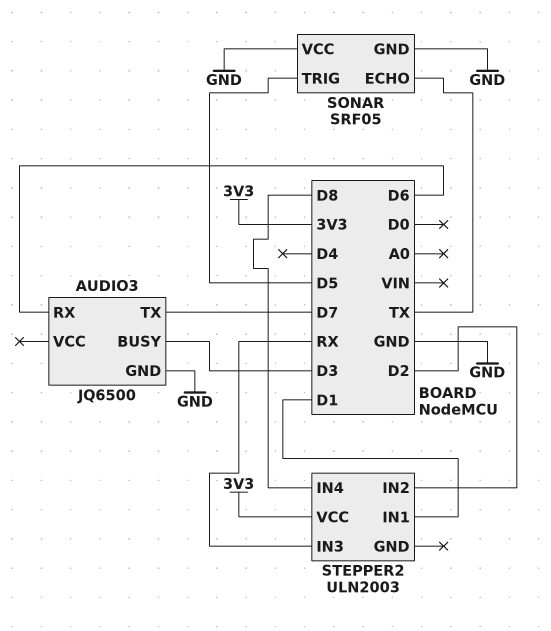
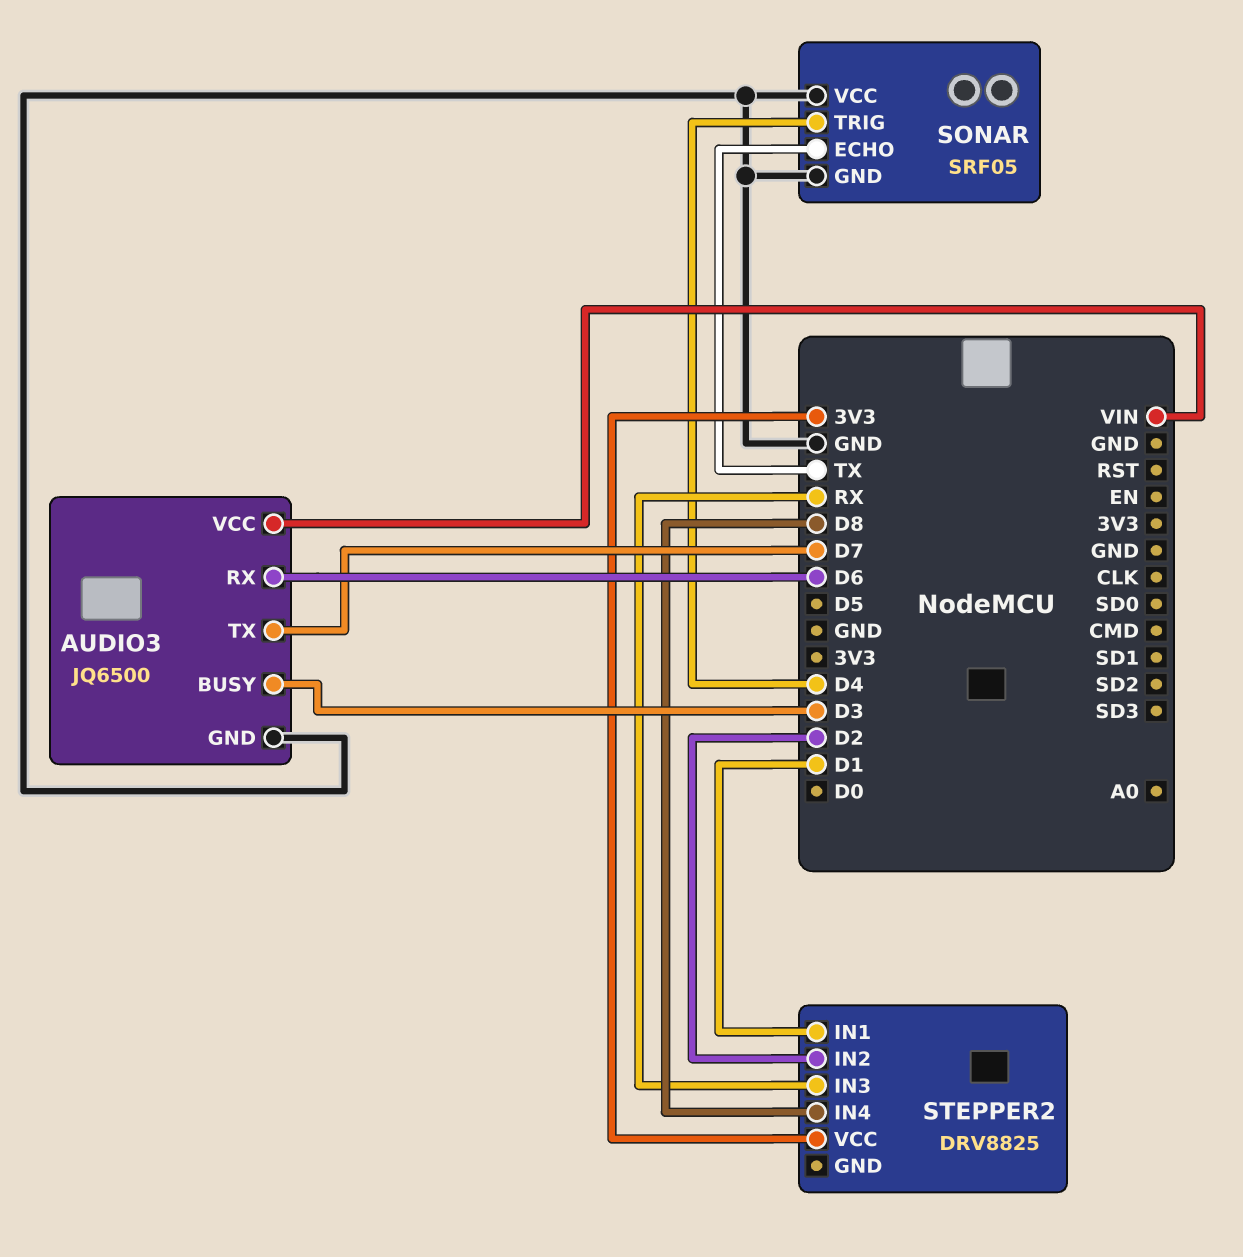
AUDIO3 pin VCC: none -> VIN
SONAR pin TRIG: D5 -> D4
STEPPER2: ULN2003 -> DRV8825

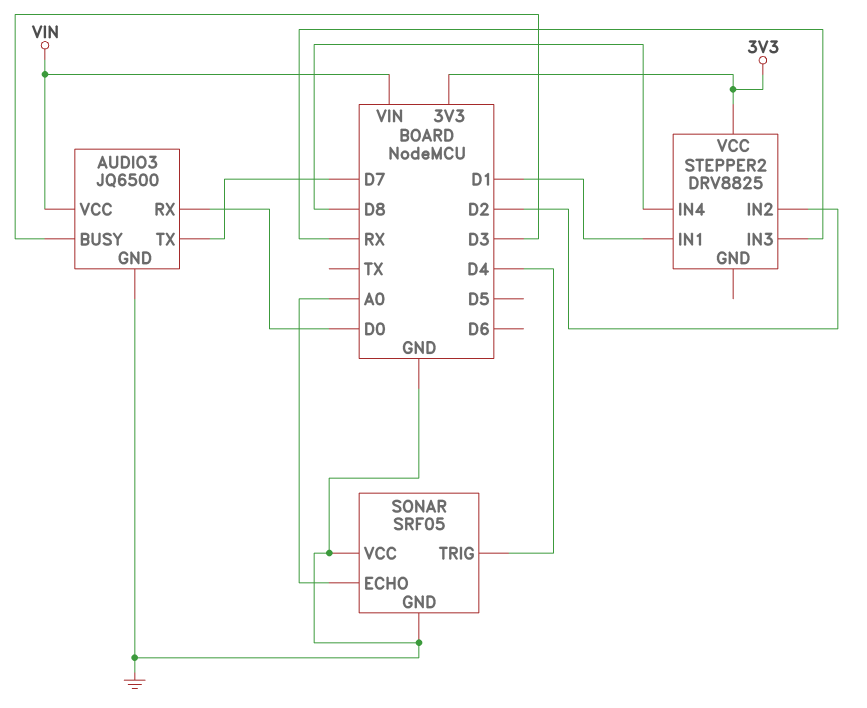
AUDIO3 pin RX: D6 -> D0
SONAR pin ECHO: TX -> A0

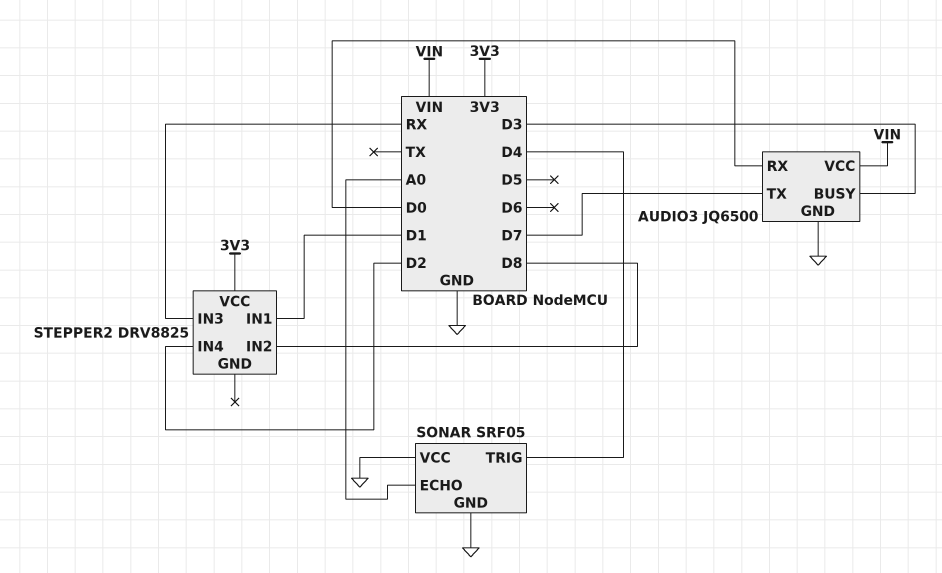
STEPPER2 pin IN2: D2 -> D8
STEPPER2 pin IN4: D8 -> D2

